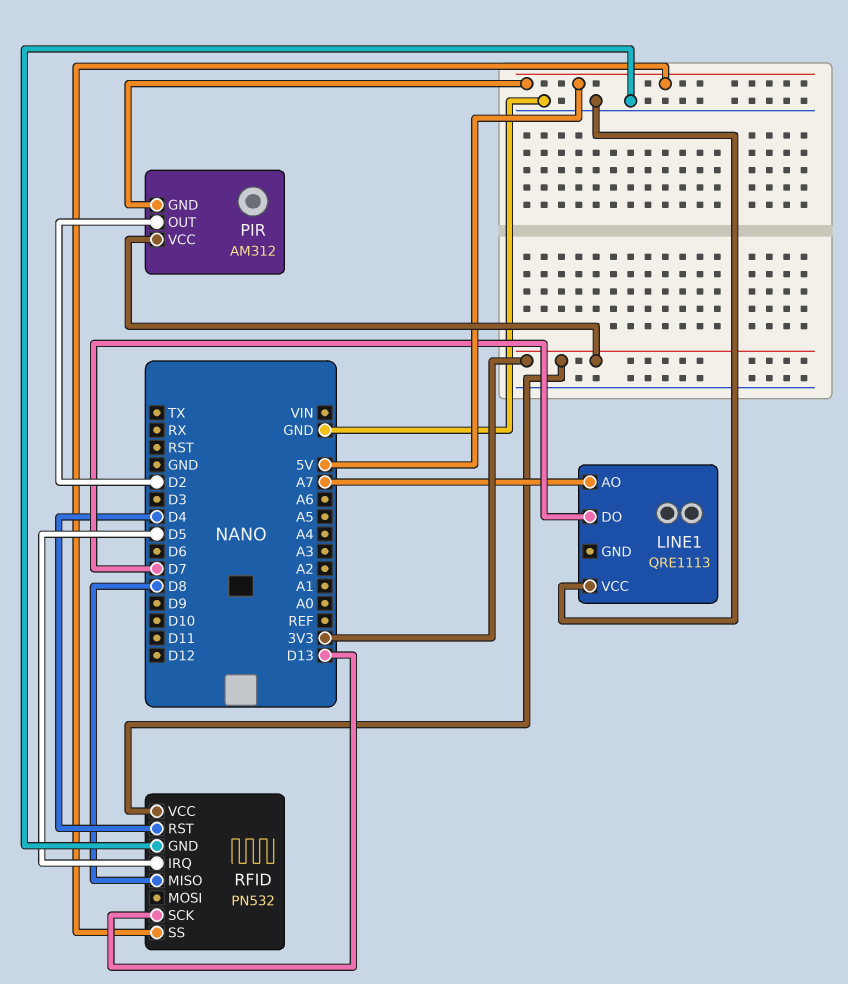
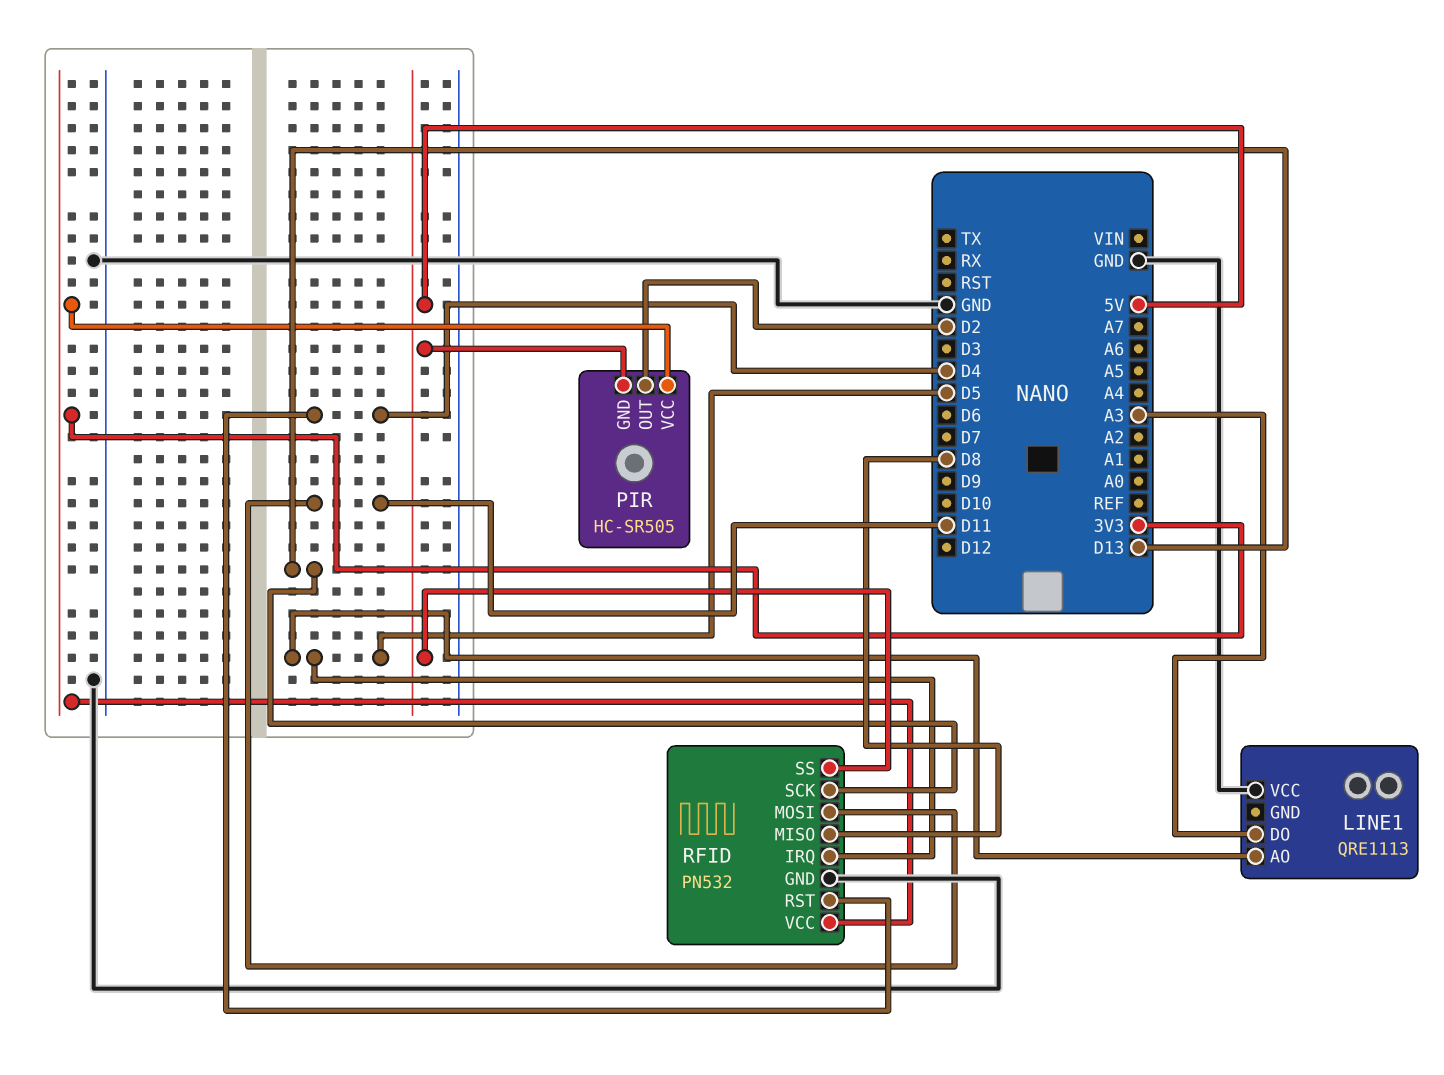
LINE1 pin AO: A7 -> D5
LINE1 pin DO: D7 -> A3
PIR: AM312 -> HC-SR505
RFID pin MOSI: none -> D11

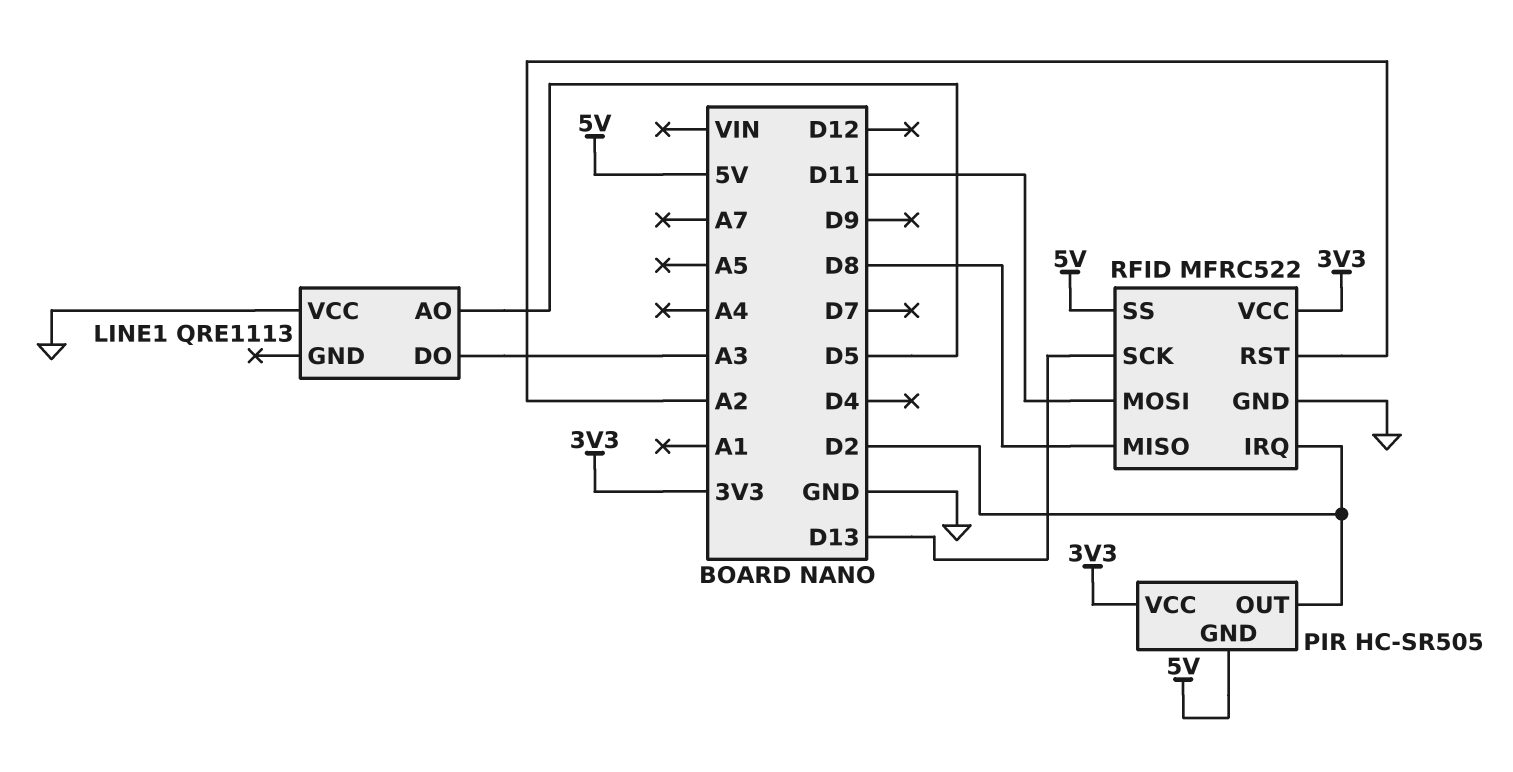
RFID: PN532 -> MFRC522
RFID pin IRQ: D5 -> D2
RFID pin RST: D4 -> A2

